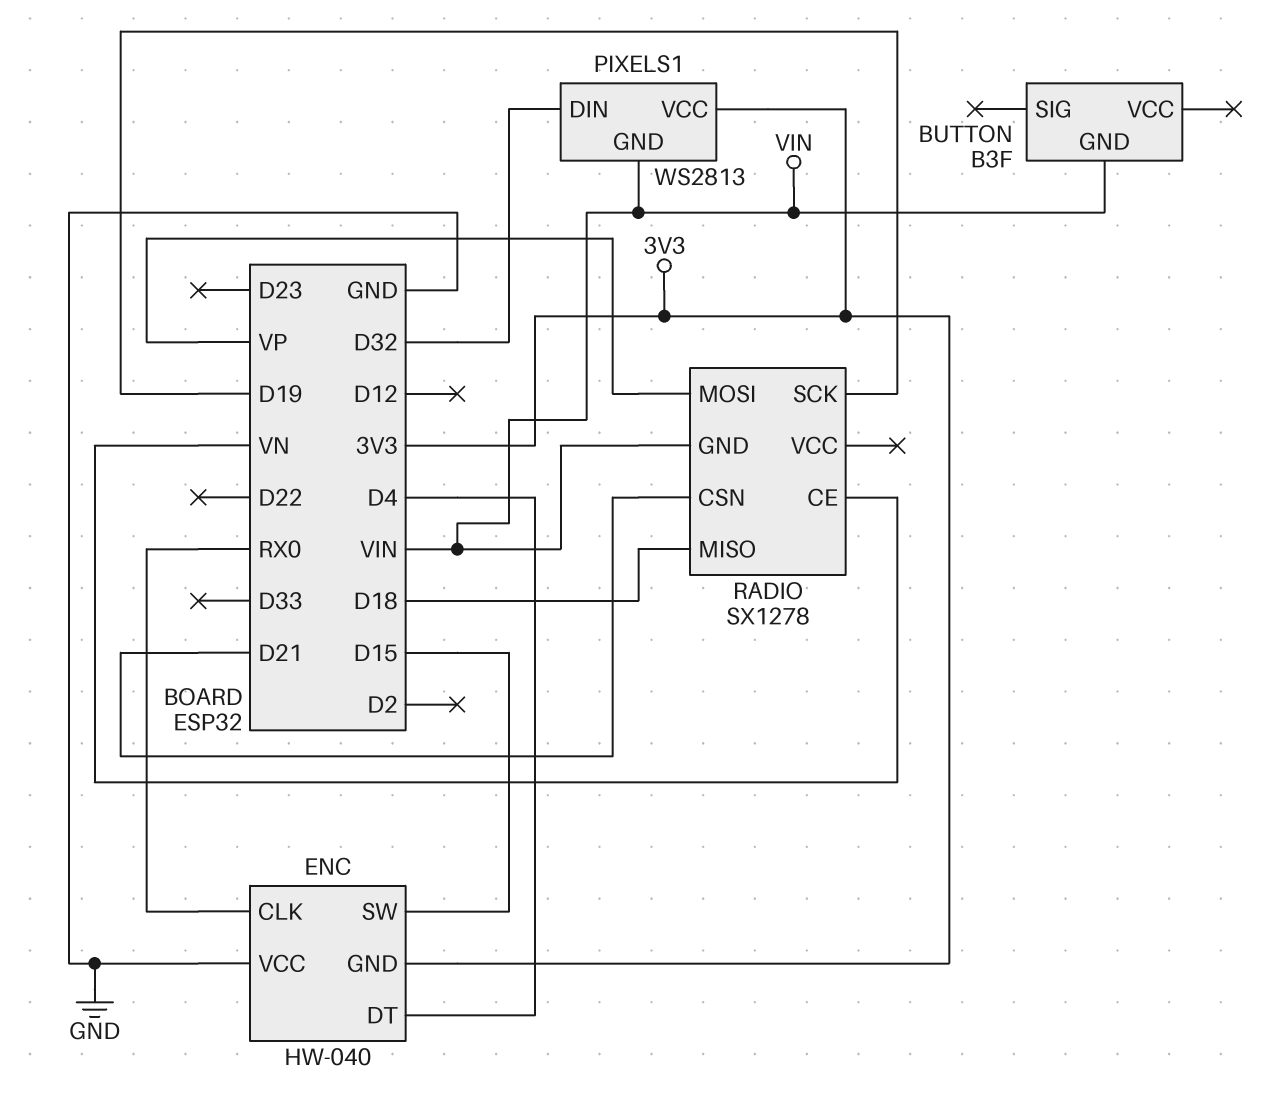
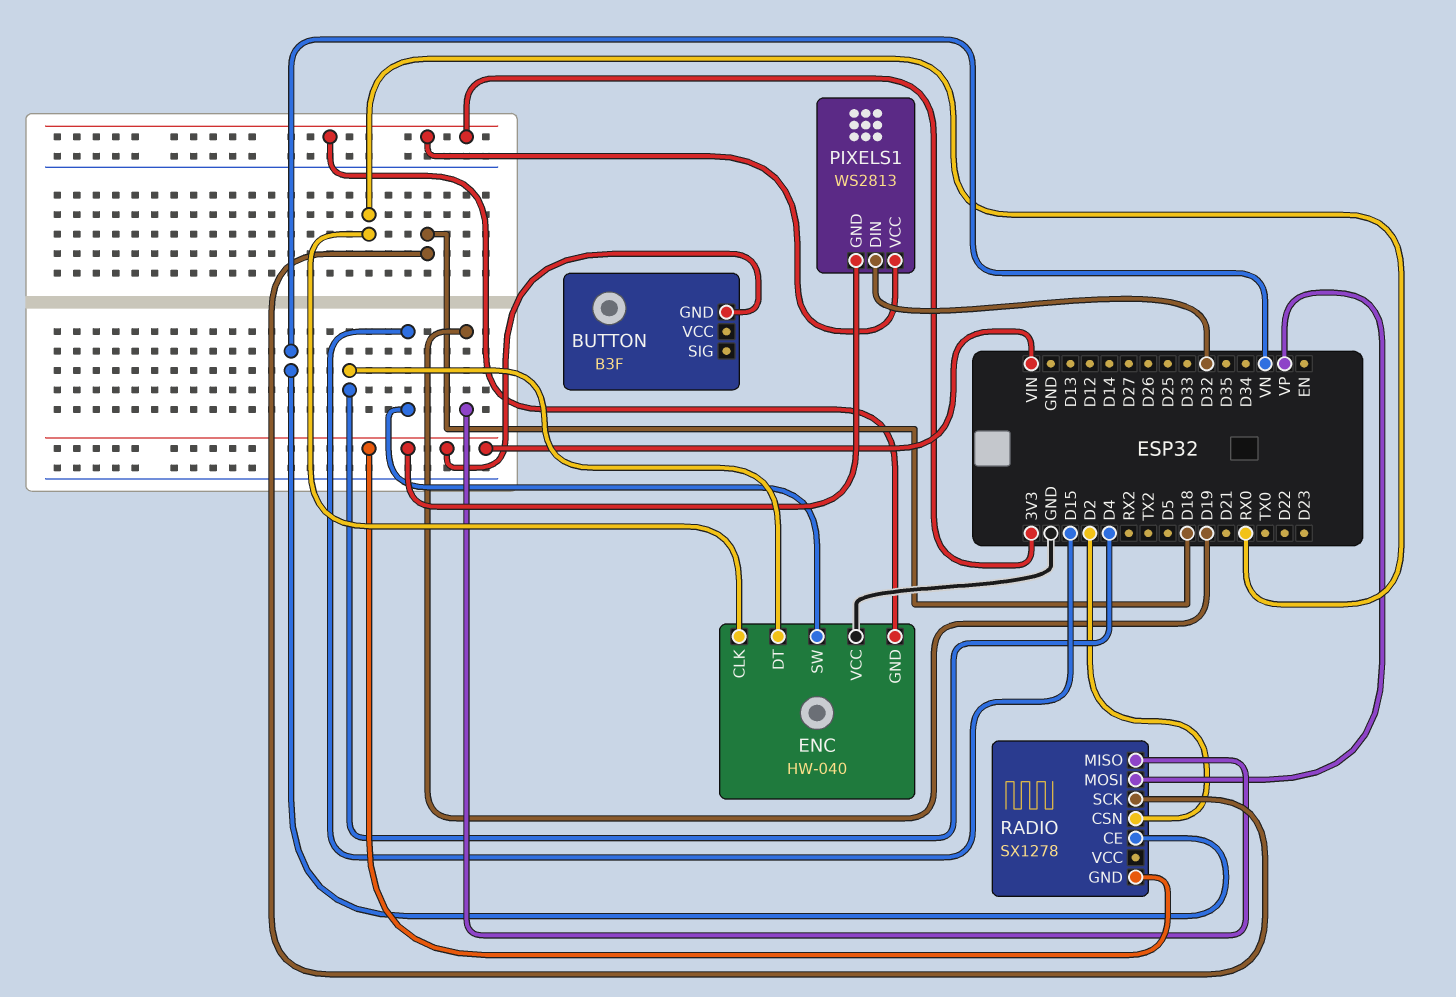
RADIO pin CSN: D21 -> D2
RADIO pin MISO: D18 -> D19
RADIO pin SCK: D19 -> D18

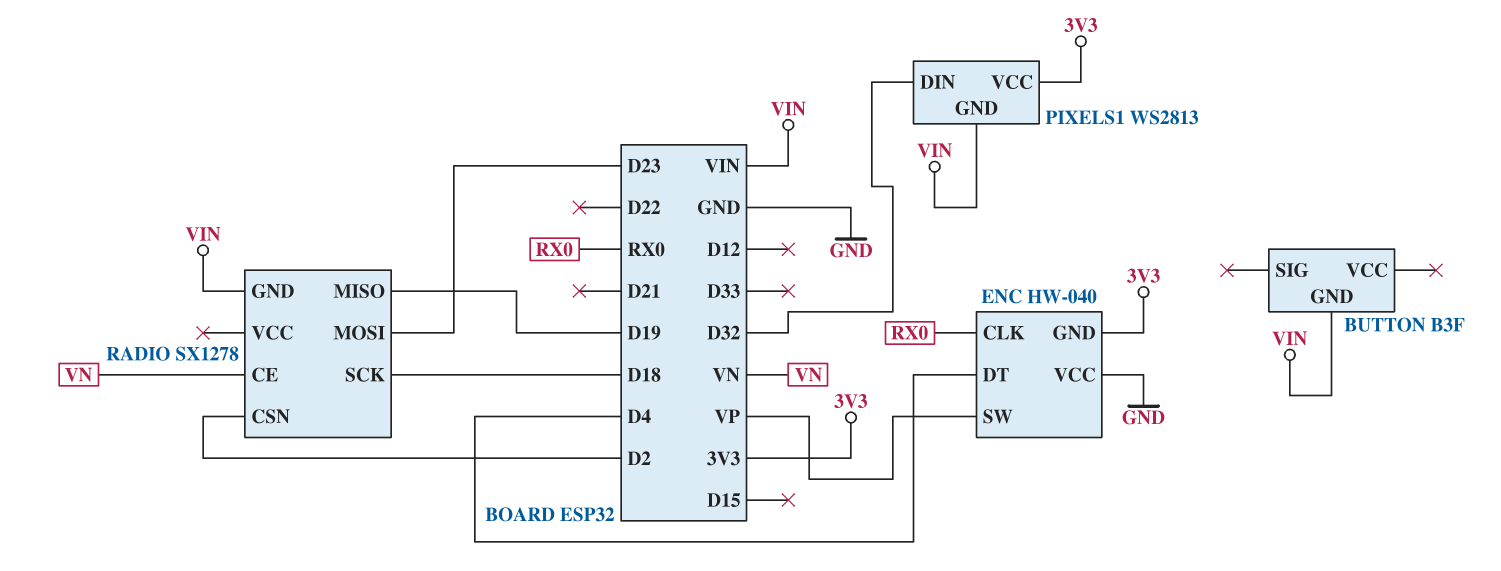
ENC pin SW: D15 -> VP
RADIO pin MOSI: VP -> D23

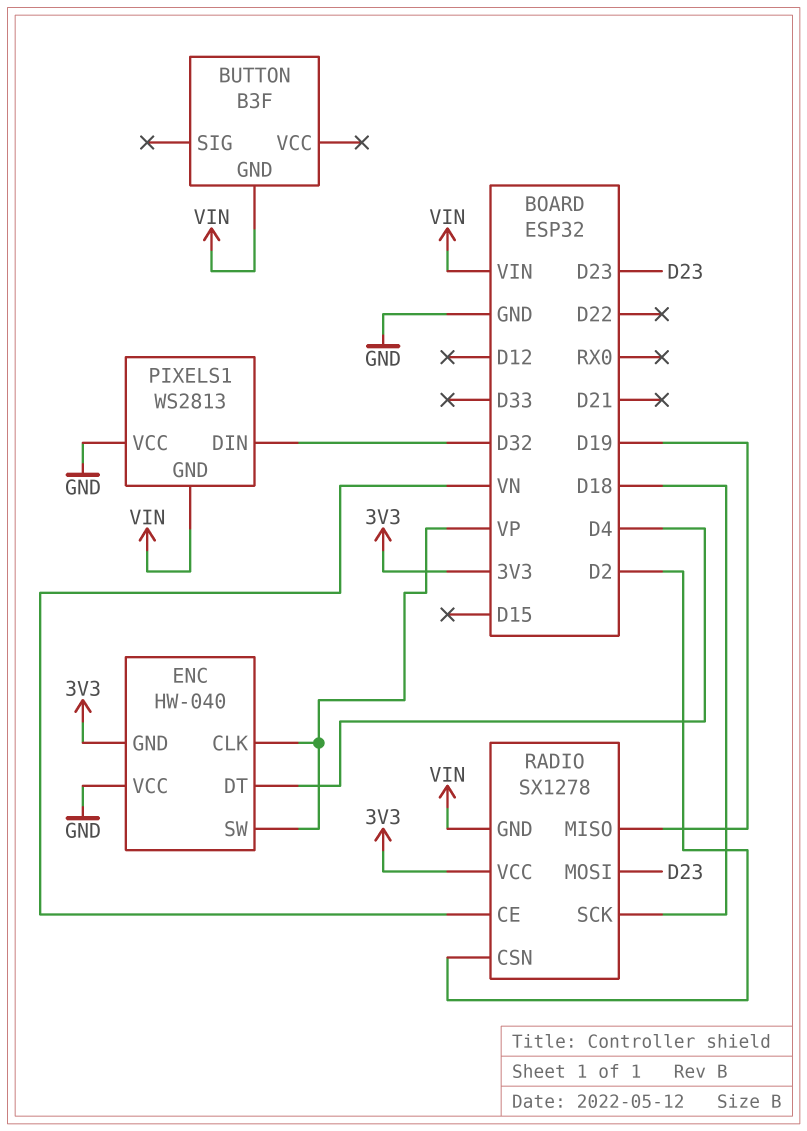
ENC pin CLK: RX0 -> VP
PIXELS1 pin VCC: 3V3 -> GND
RADIO pin VCC: none -> 3V3

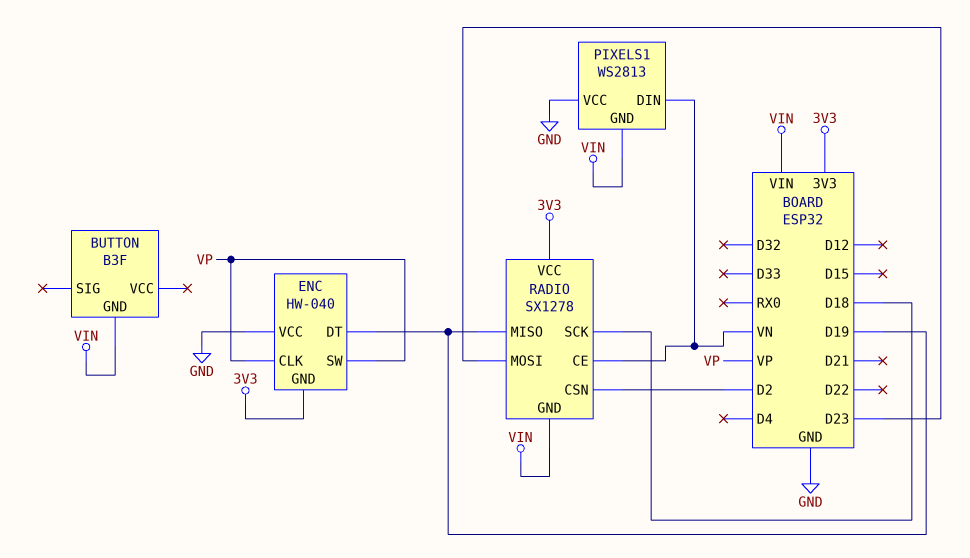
ENC pin DT: D4 -> D19
PIXELS1 pin DIN: D32 -> VN

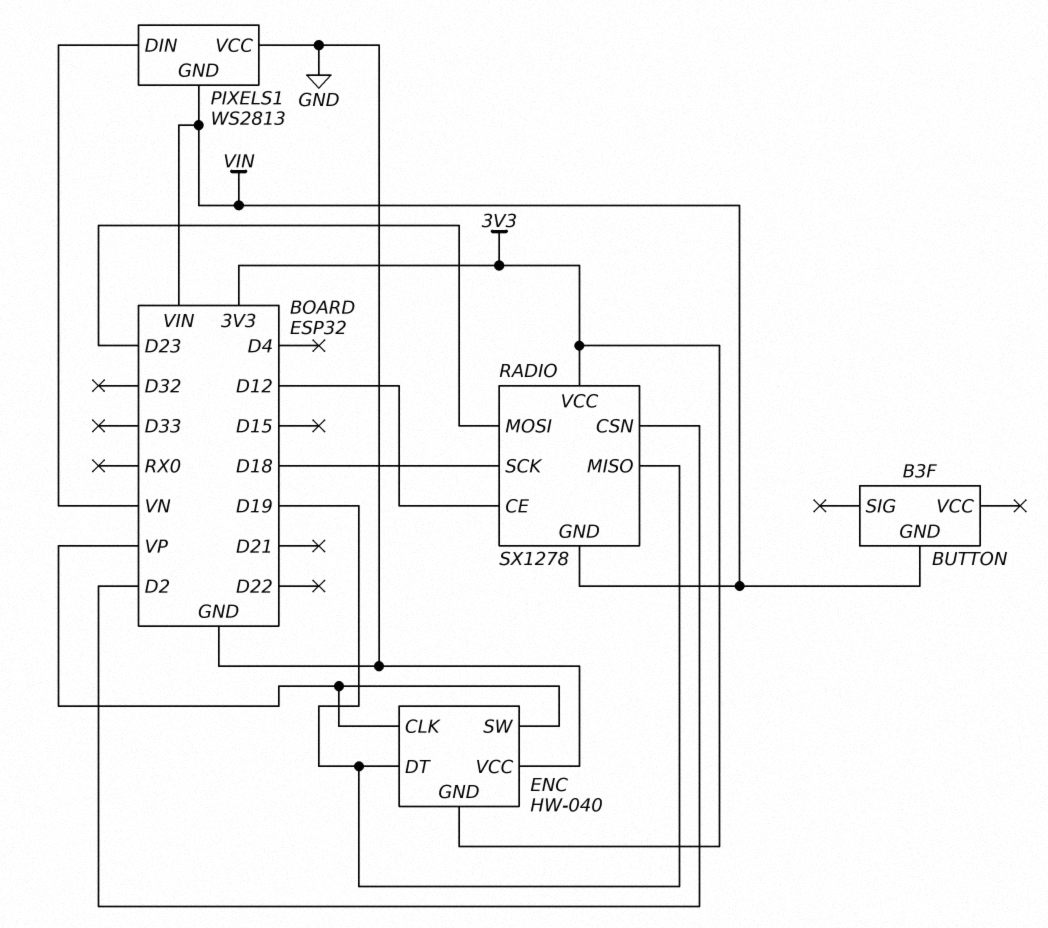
RADIO pin CE: VN -> D12

